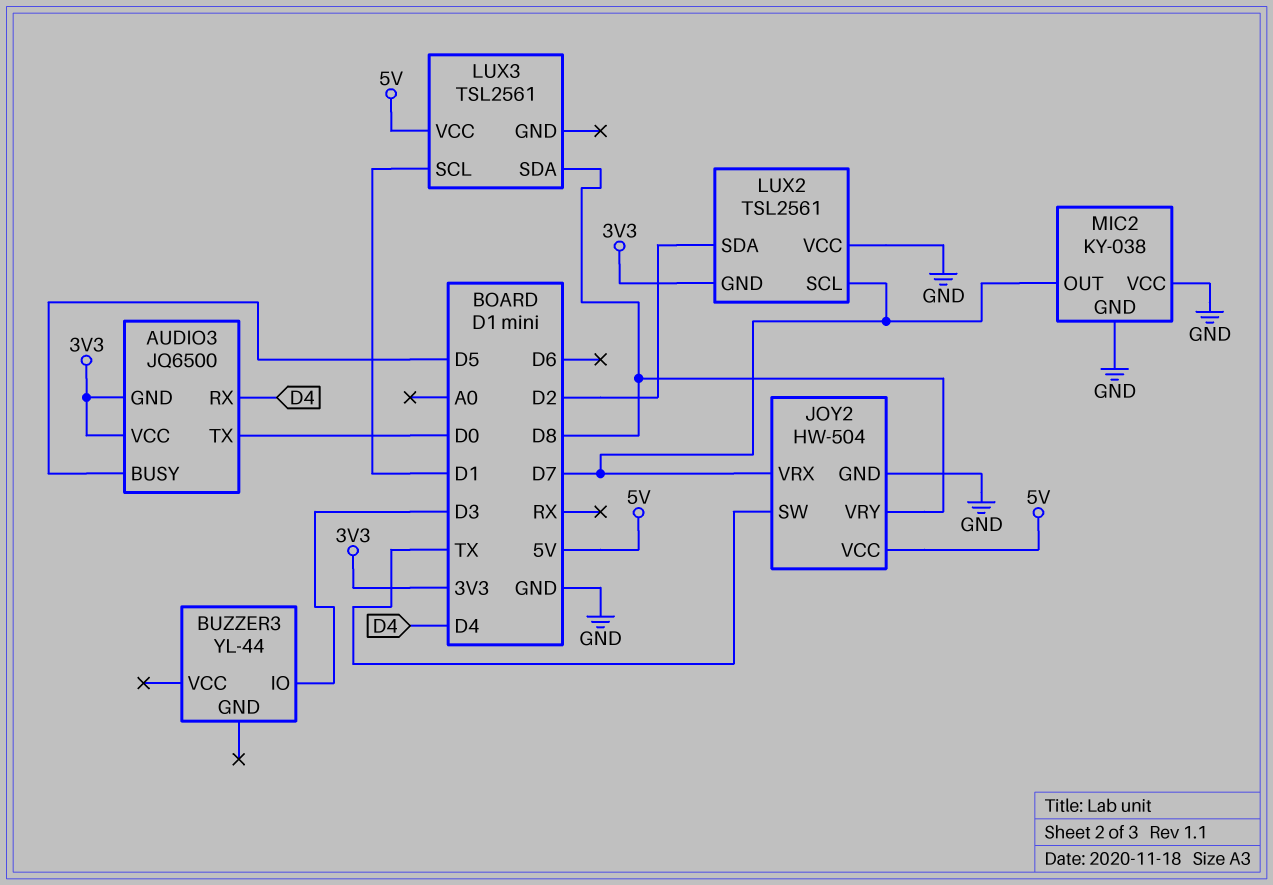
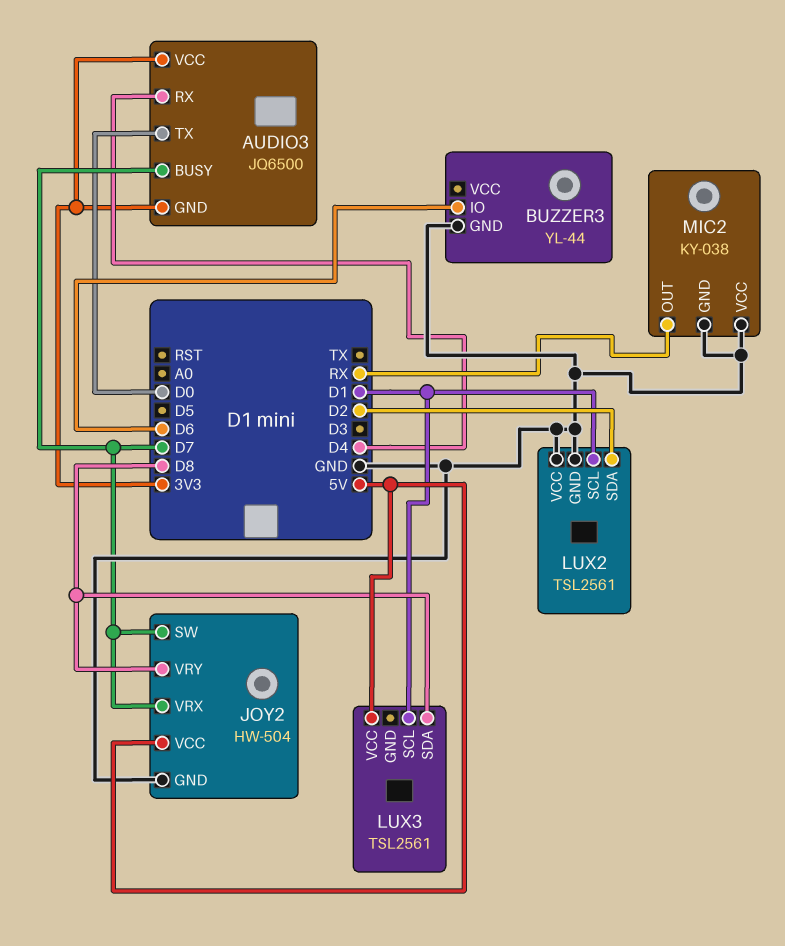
AUDIO3 pin BUSY: D5 -> D7
BUZZER3 pin GND: none -> GND
BUZZER3 pin IO: D3 -> D6
JOY2 pin SW: TX -> D7
LUX2 pin GND: 3V3 -> GND
LUX2 pin SCL: D7 -> D1
MIC2 pin OUT: D7 -> RX

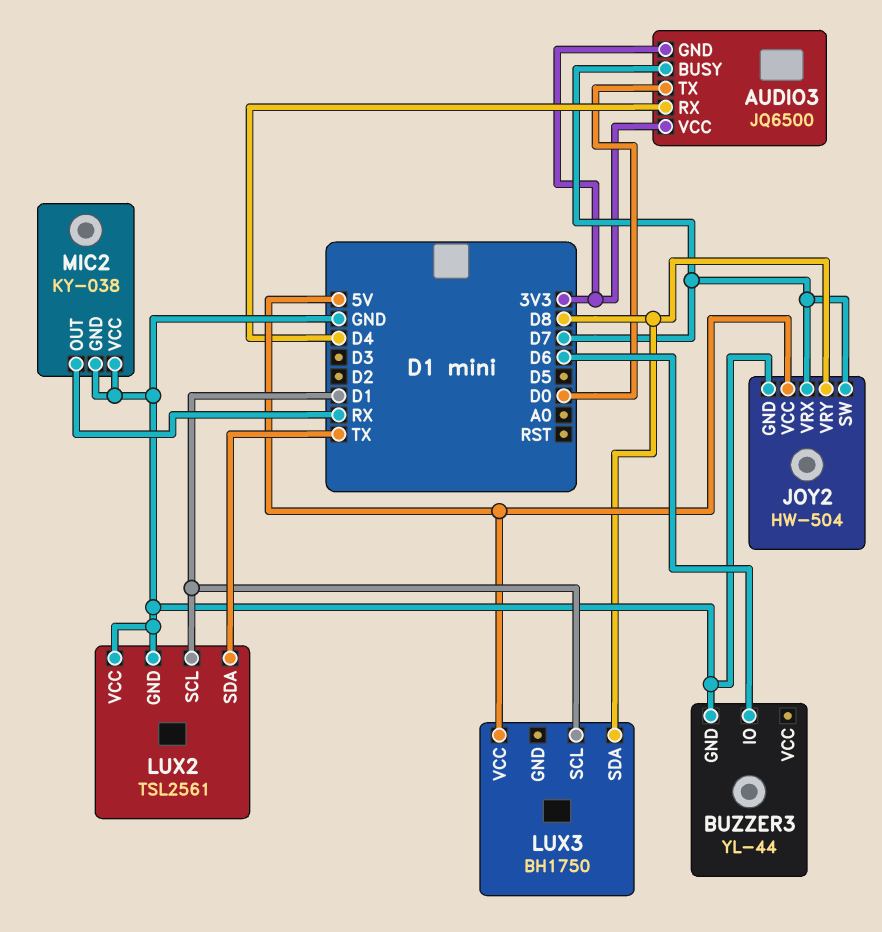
LUX2 pin SDA: D2 -> TX
LUX3: TSL2561 -> BH1750

